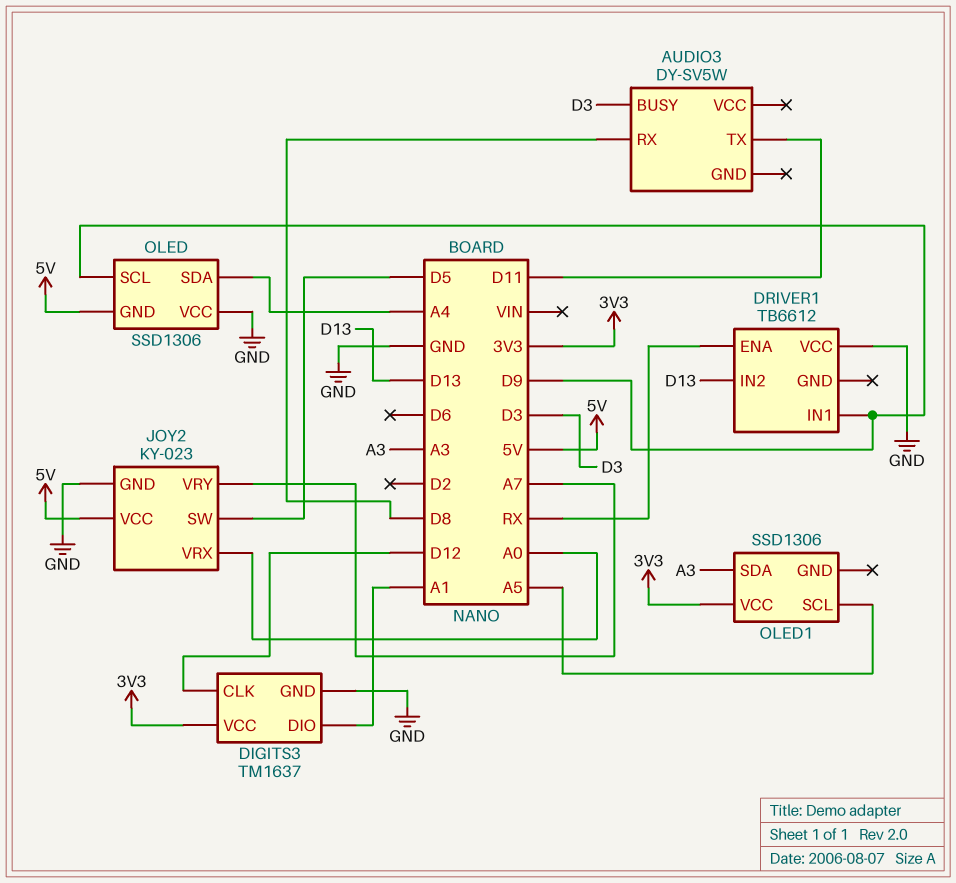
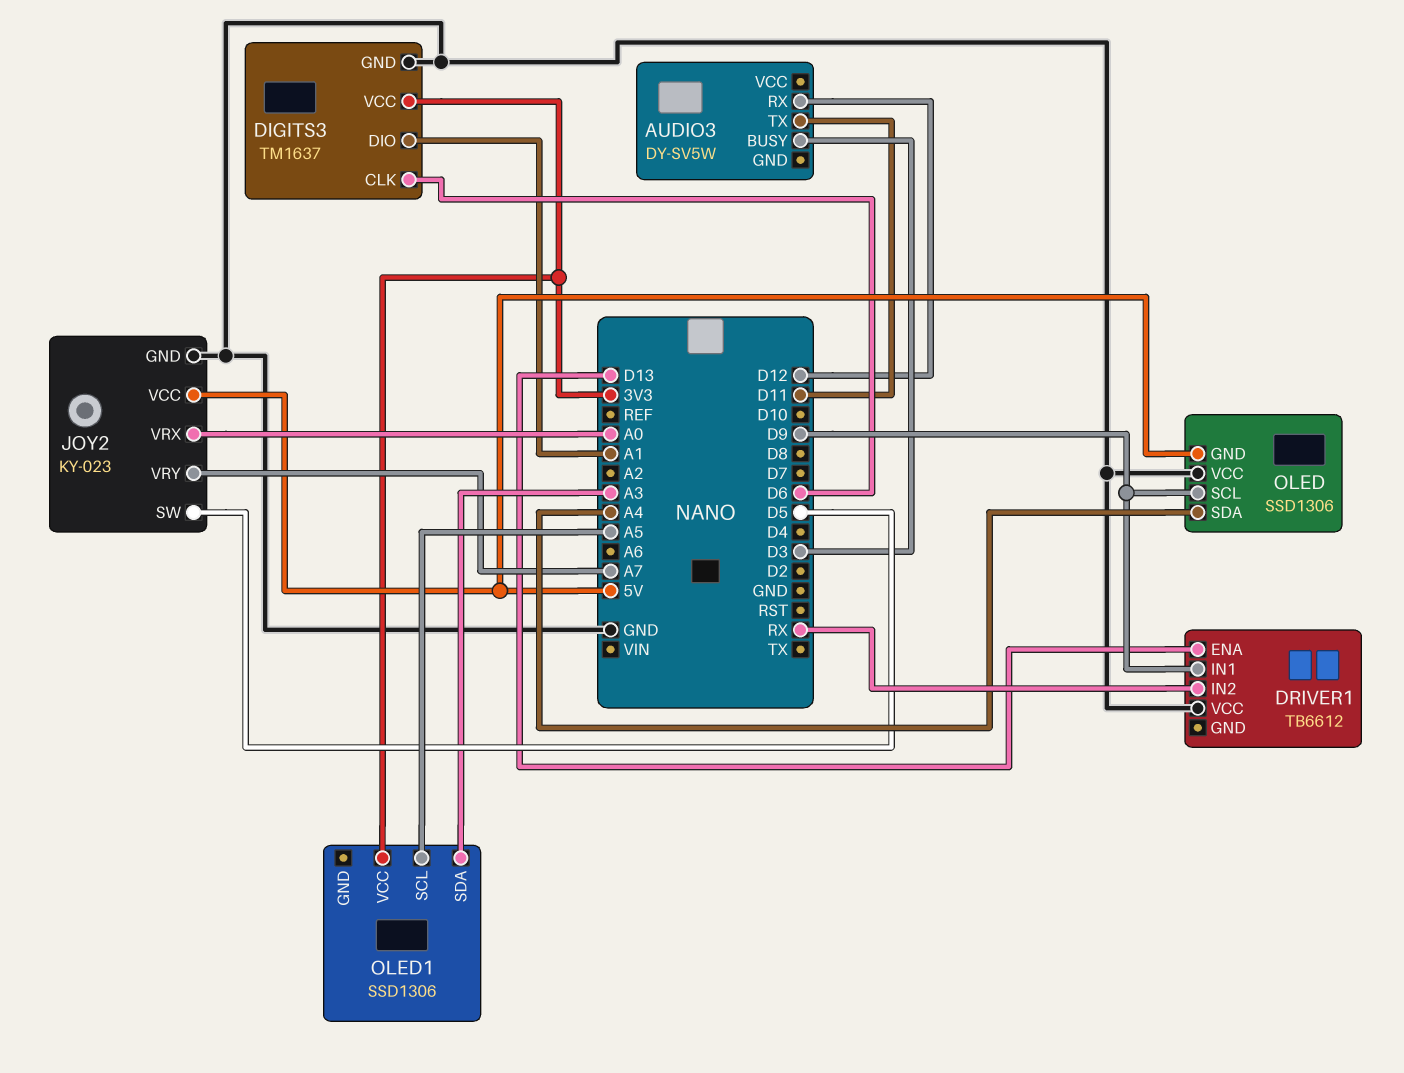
AUDIO3 pin RX: D8 -> D12
DIGITS3 pin CLK: D12 -> D6
DRIVER1 pin ENA: RX -> D13
DRIVER1 pin IN2: D13 -> RX

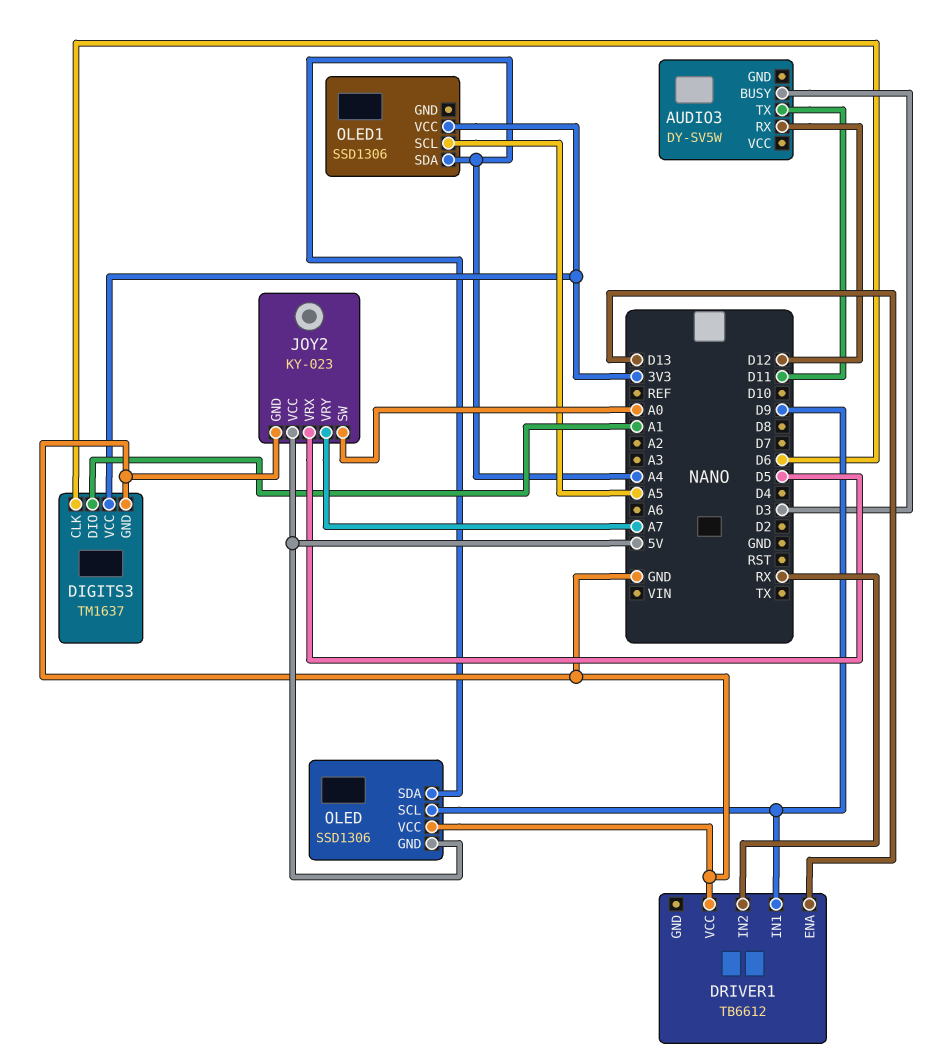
JOY2 pin SW: D5 -> A0
JOY2 pin VRX: A0 -> D5
OLED1 pin SDA: A3 -> A4

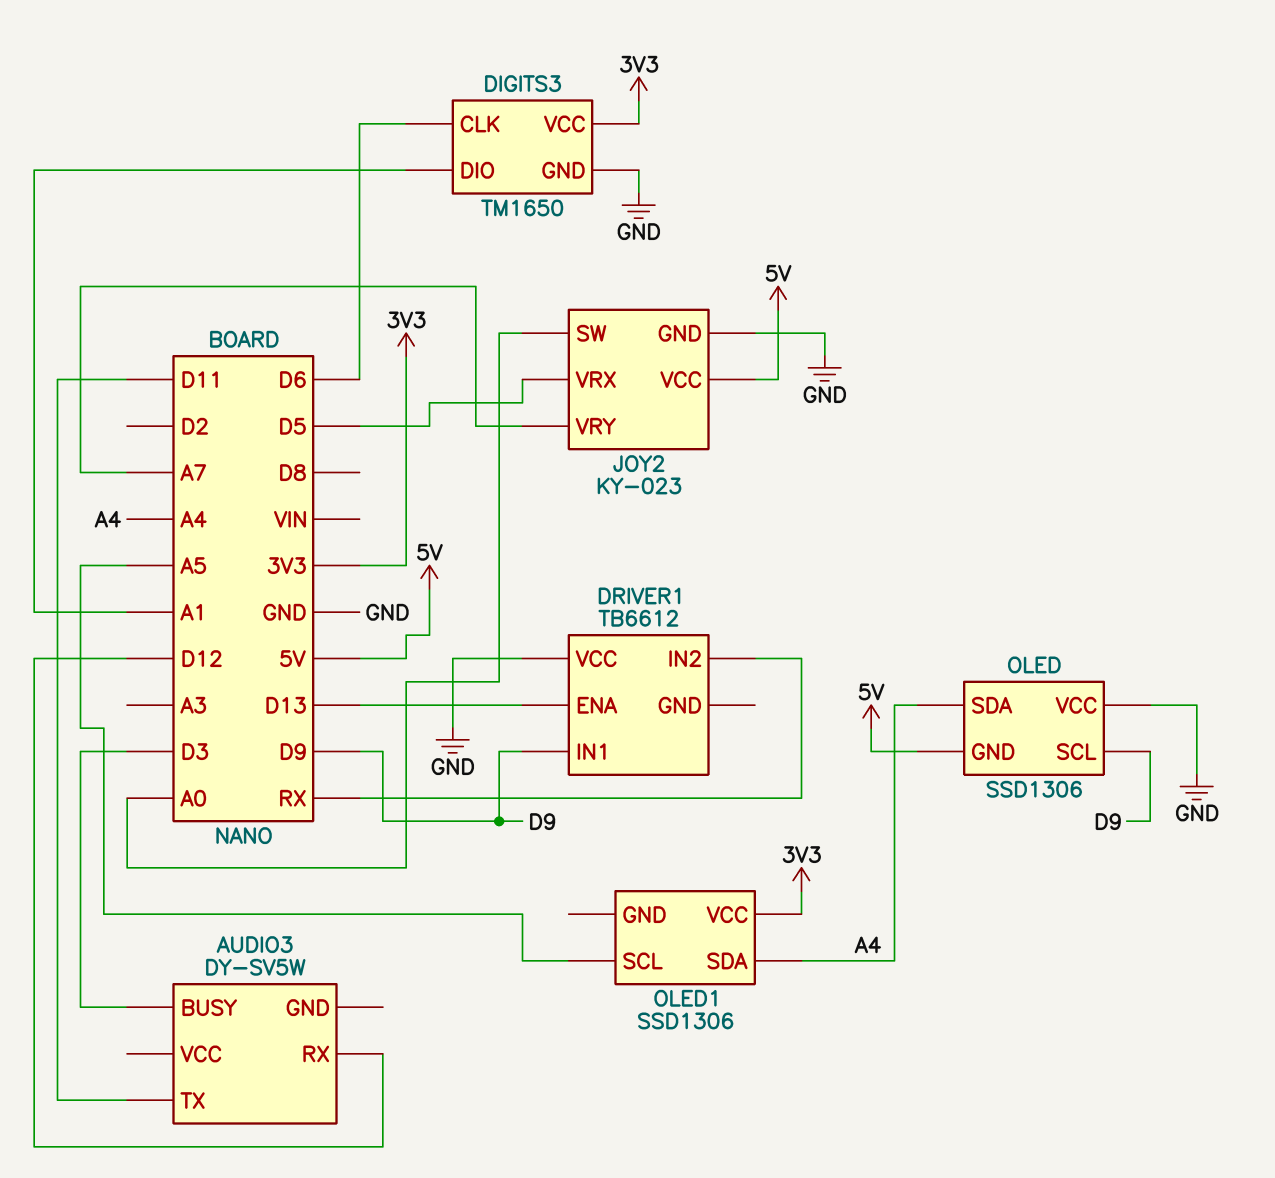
DIGITS3: TM1637 -> TM1650

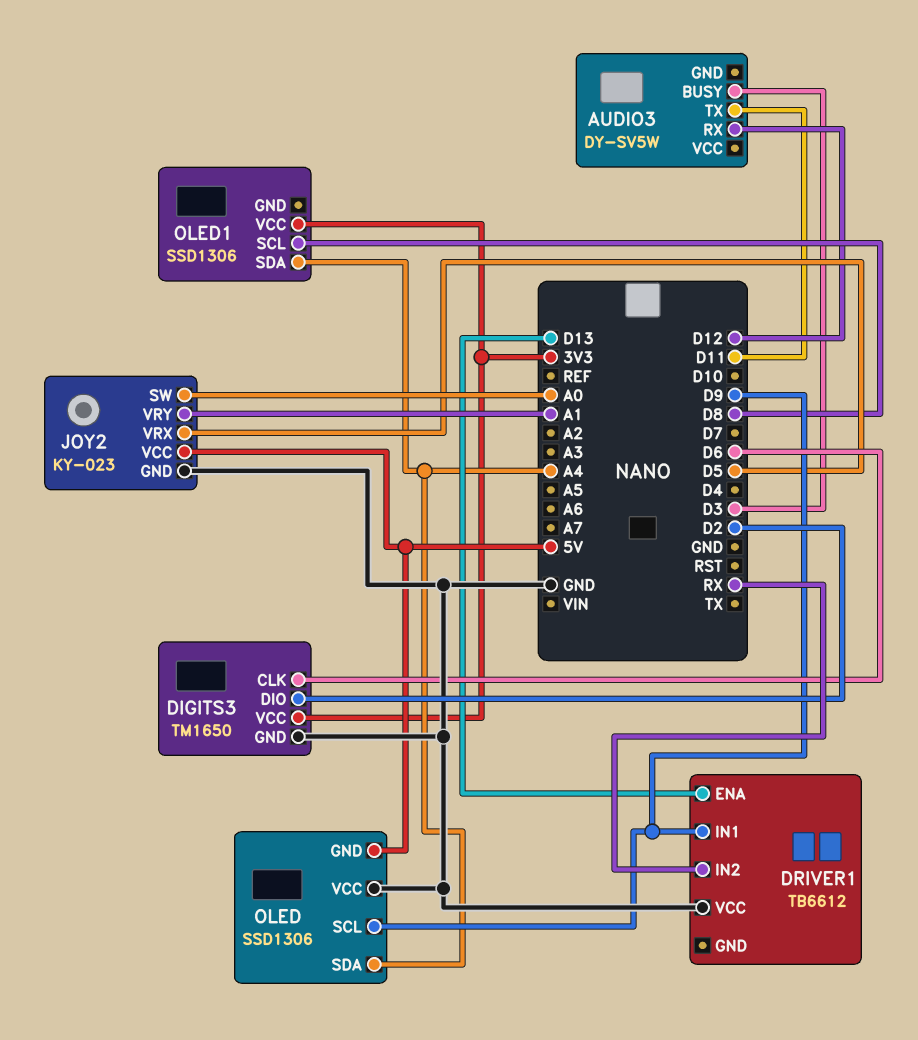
DIGITS3 pin DIO: A1 -> D2
JOY2 pin VRY: A7 -> A1
OLED1 pin SCL: A5 -> D8

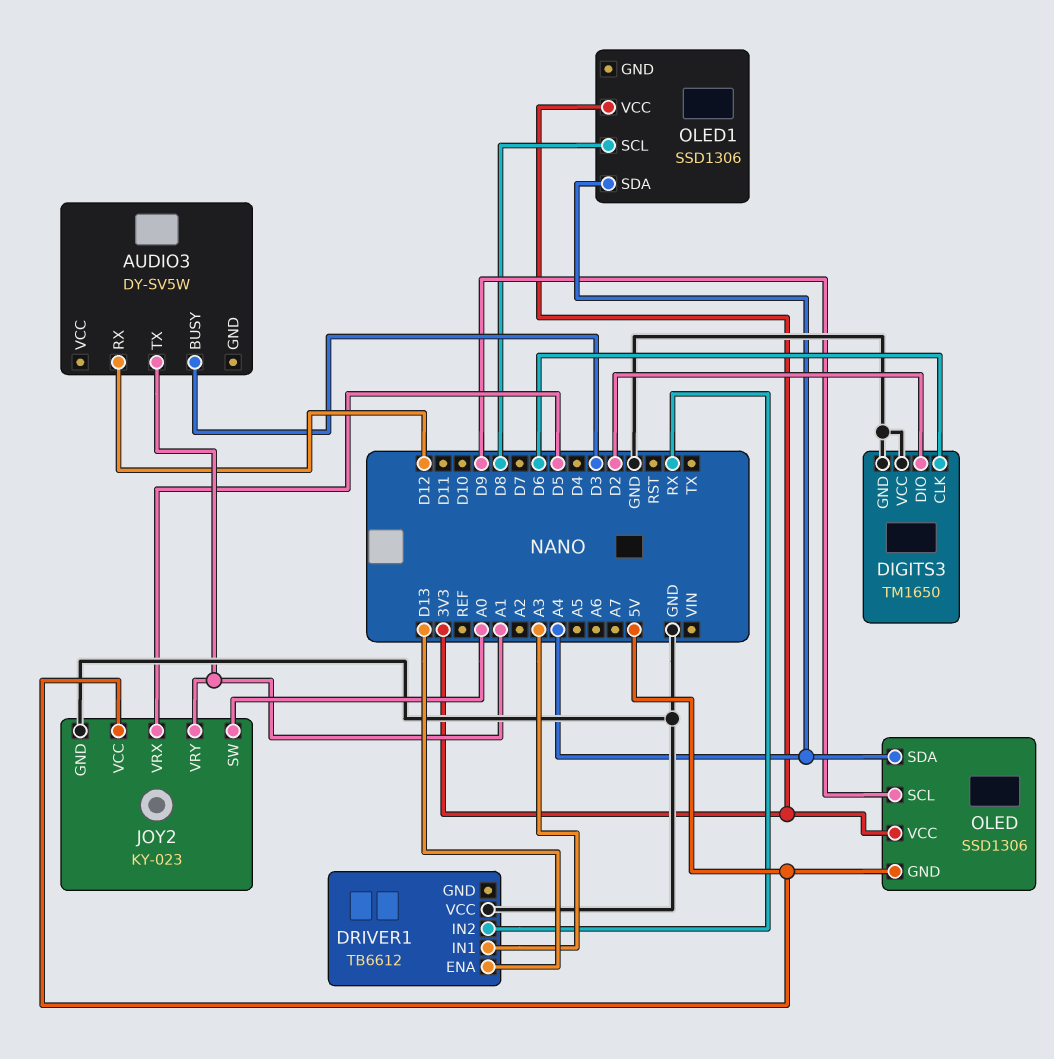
AUDIO3 pin TX: D11 -> A1
DIGITS3 pin VCC: 3V3 -> GND
DRIVER1 pin IN1: D9 -> A3
OLED pin VCC: GND -> 3V3

